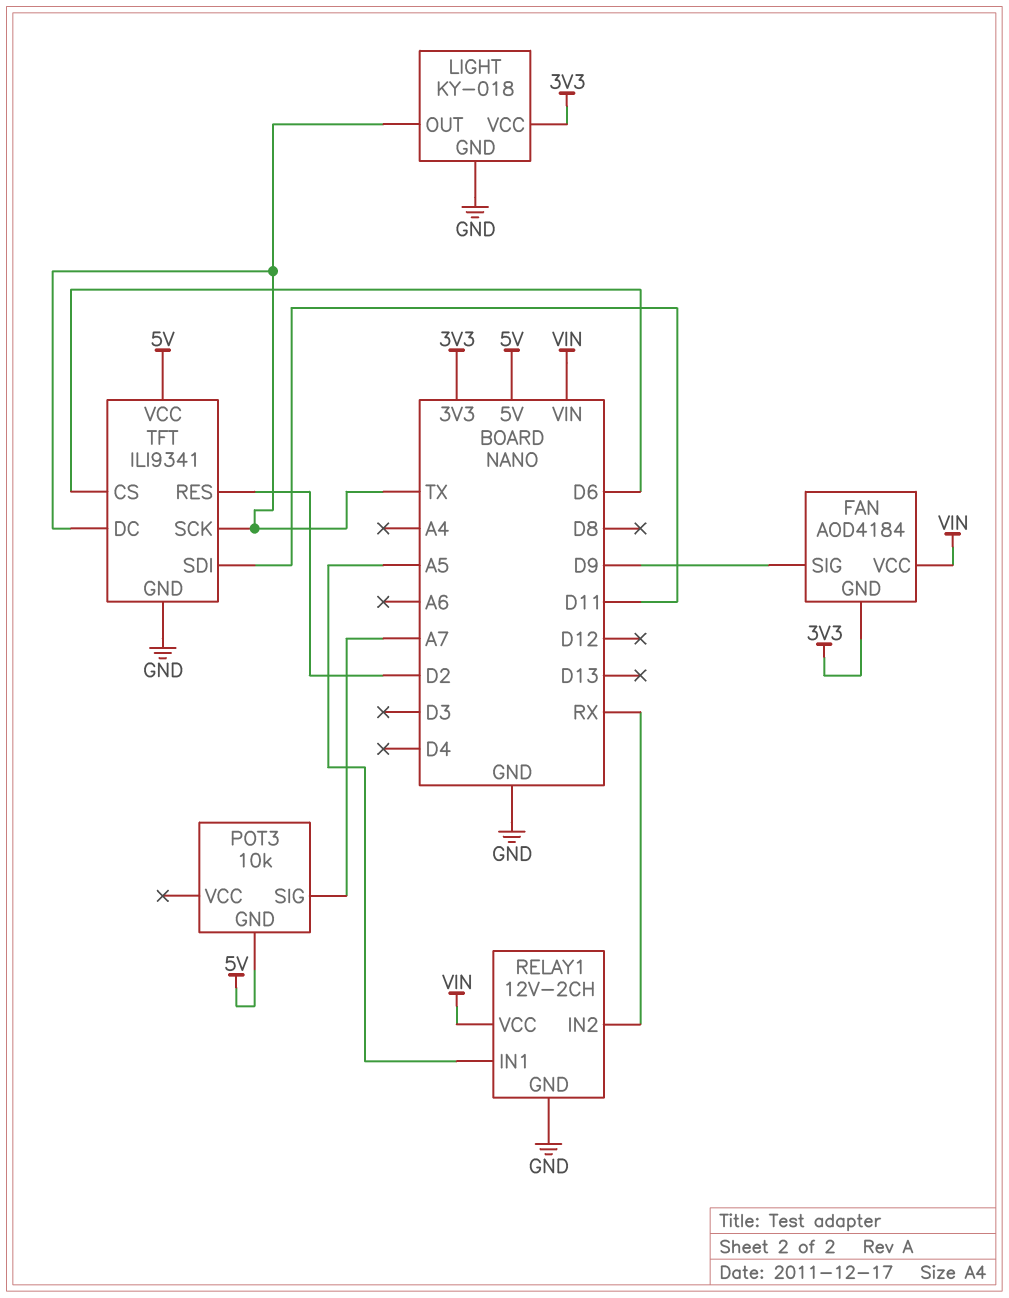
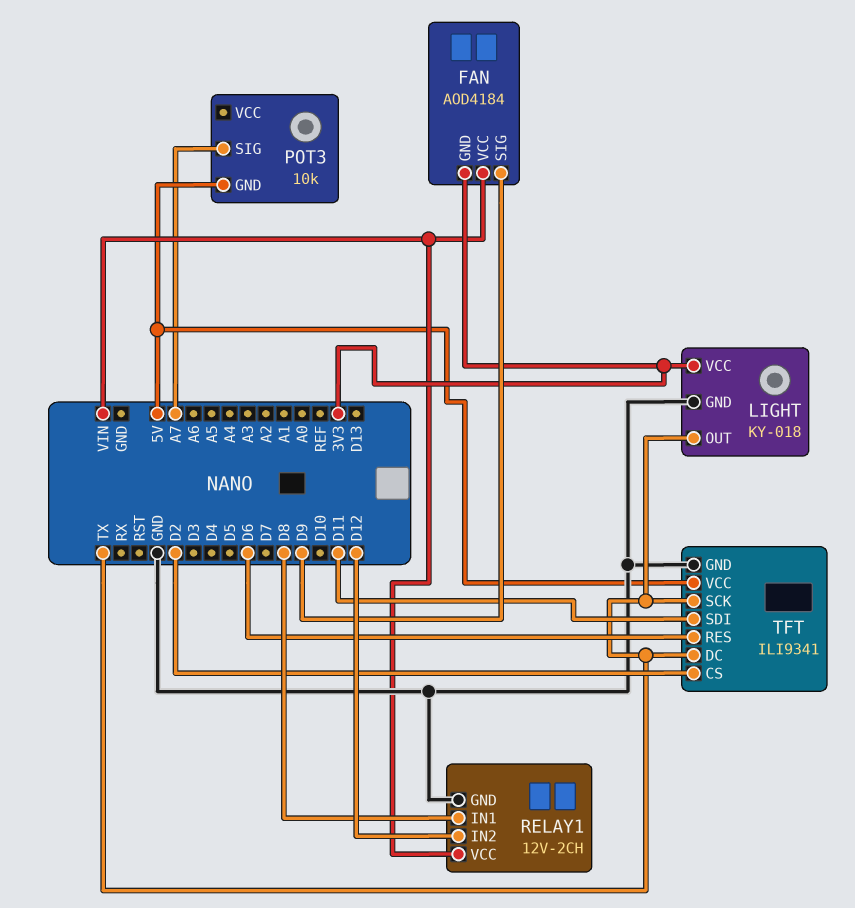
RELAY1 pin IN1: A5 -> D8
RELAY1 pin IN2: RX -> D12
TFT pin CS: D6 -> D2
TFT pin RES: D2 -> D6

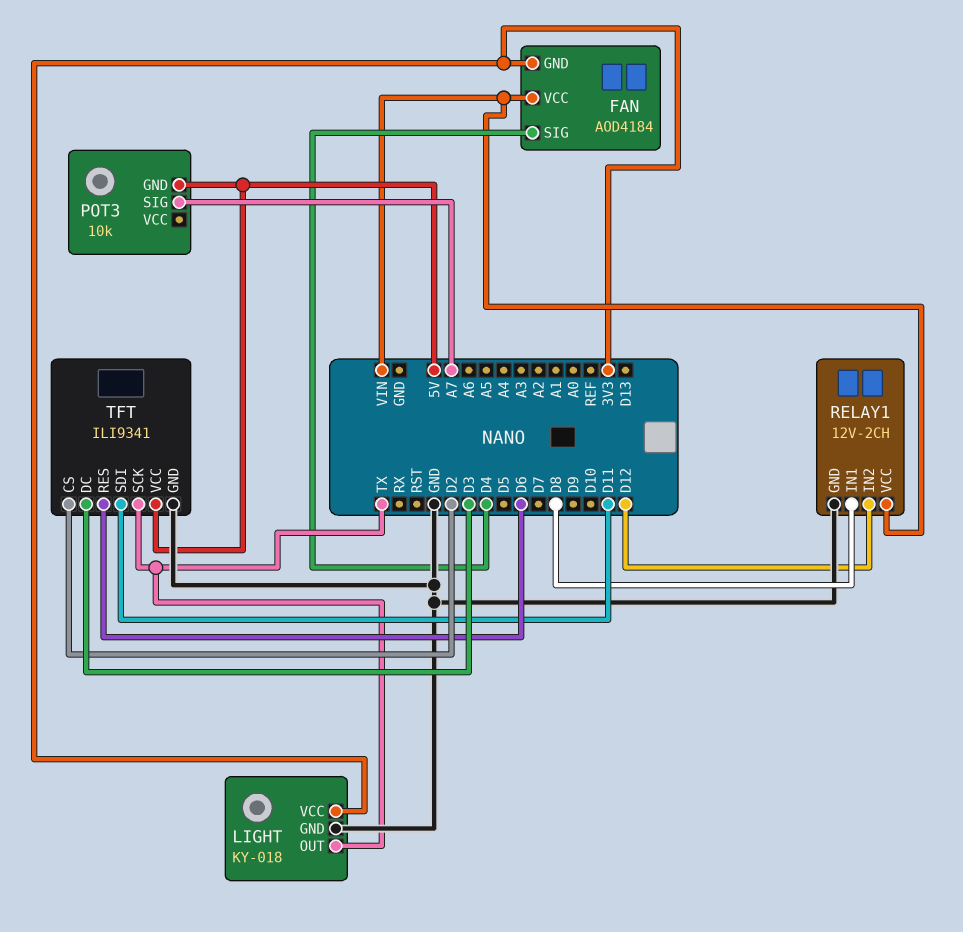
FAN pin SIG: D9 -> D4
TFT pin DC: TX -> D3

